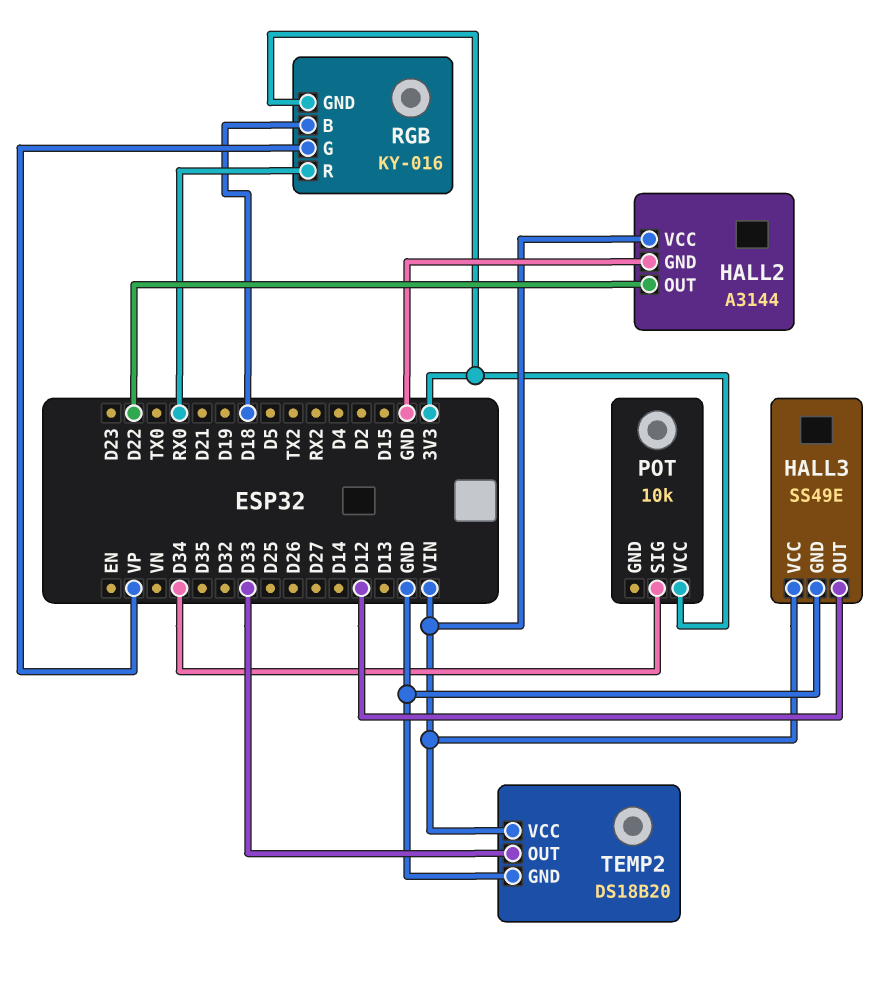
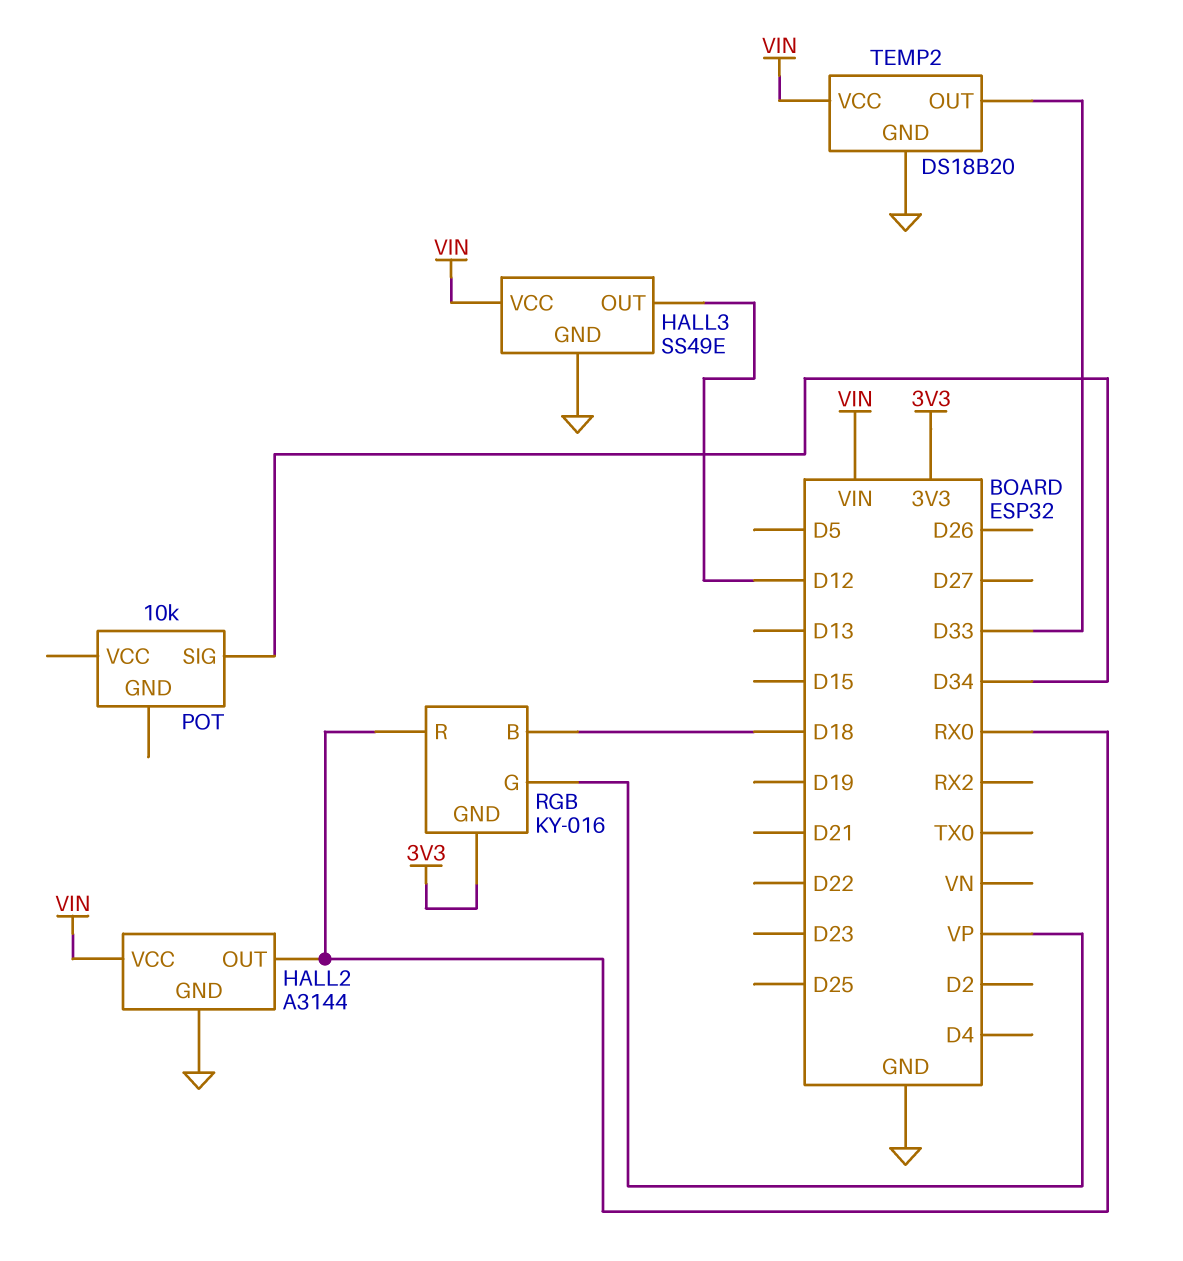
HALL2 pin OUT: D22 -> RX0
POT pin VCC: 3V3 -> none

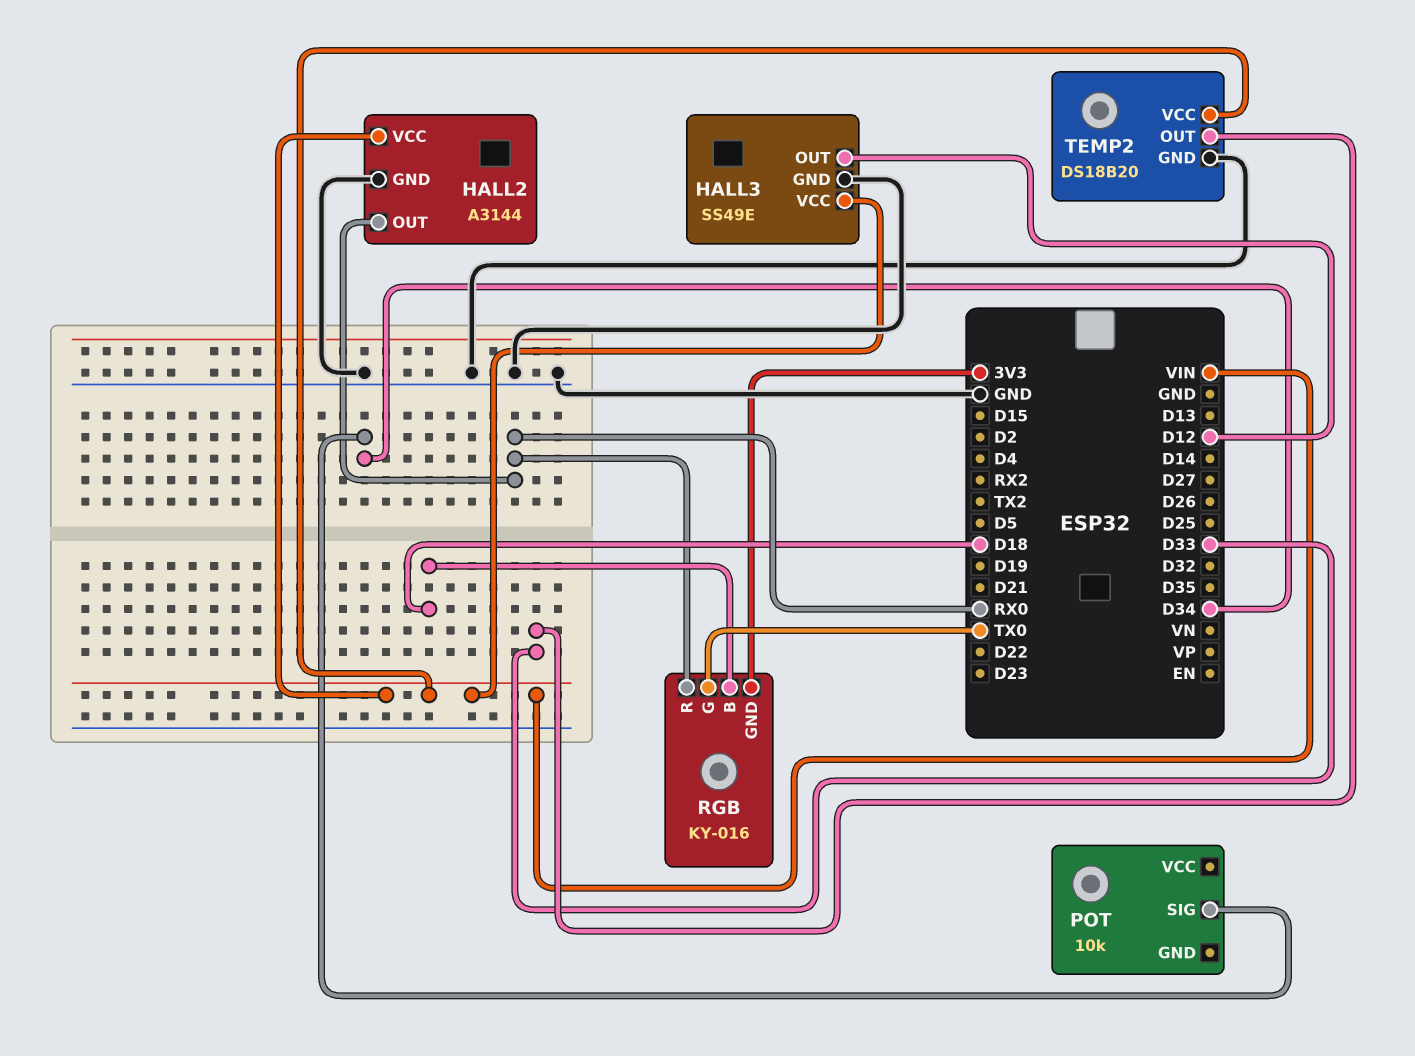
RGB pin G: VP -> TX0

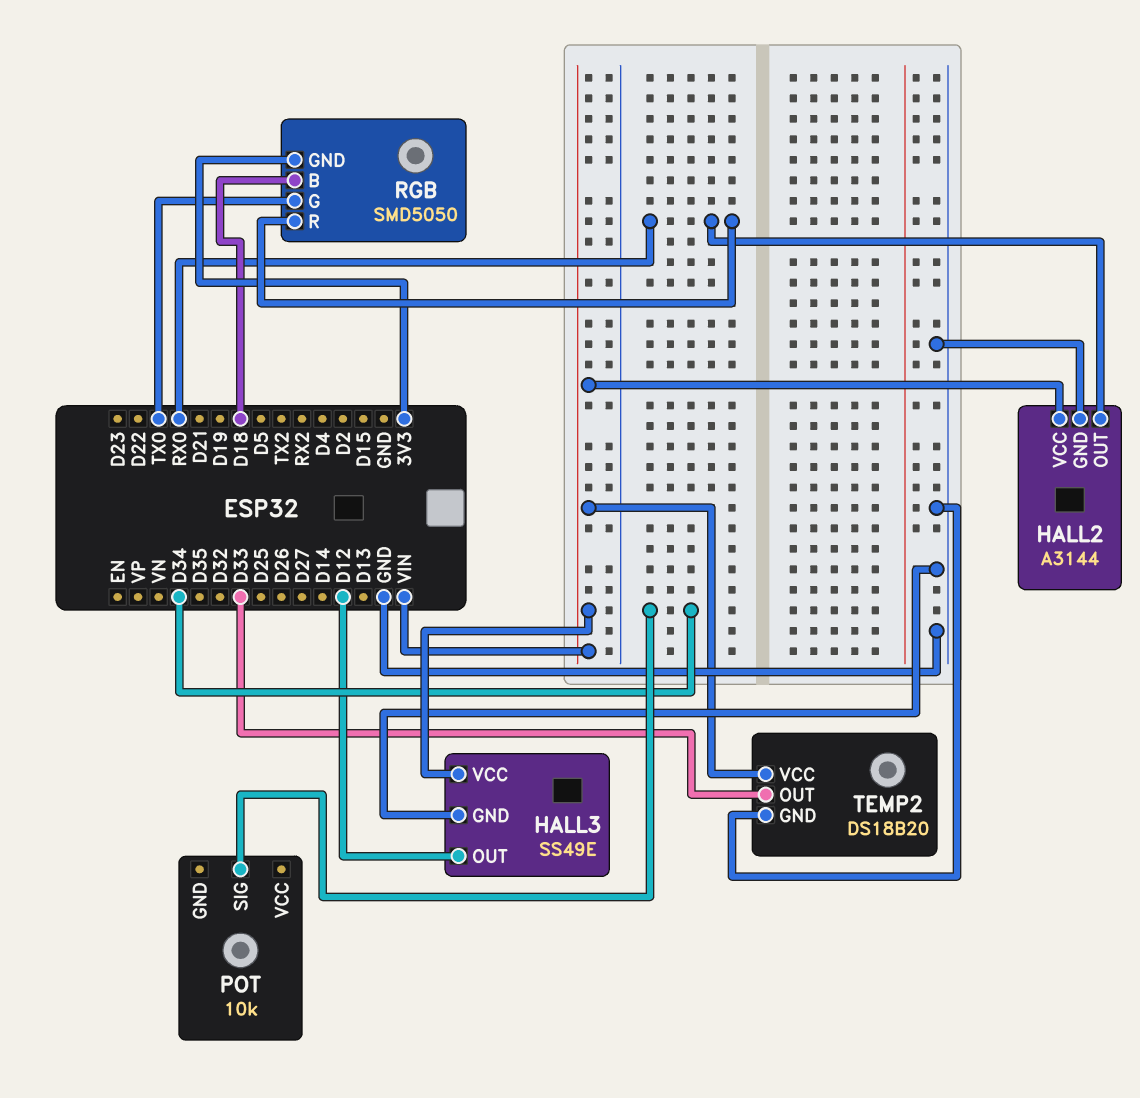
RGB: KY-016 -> SMD5050

